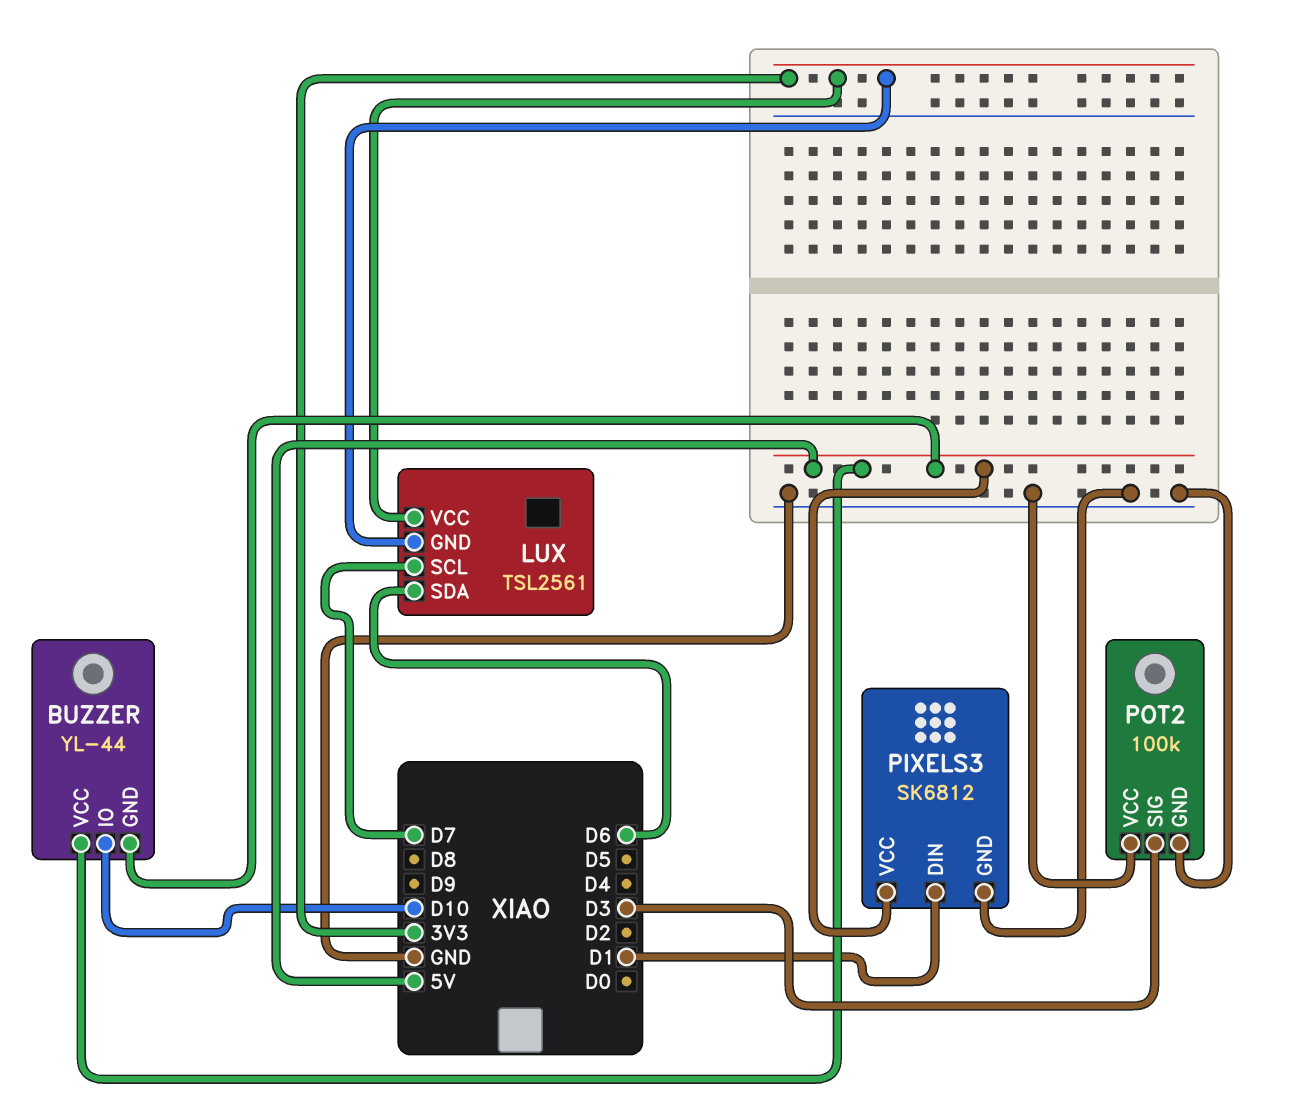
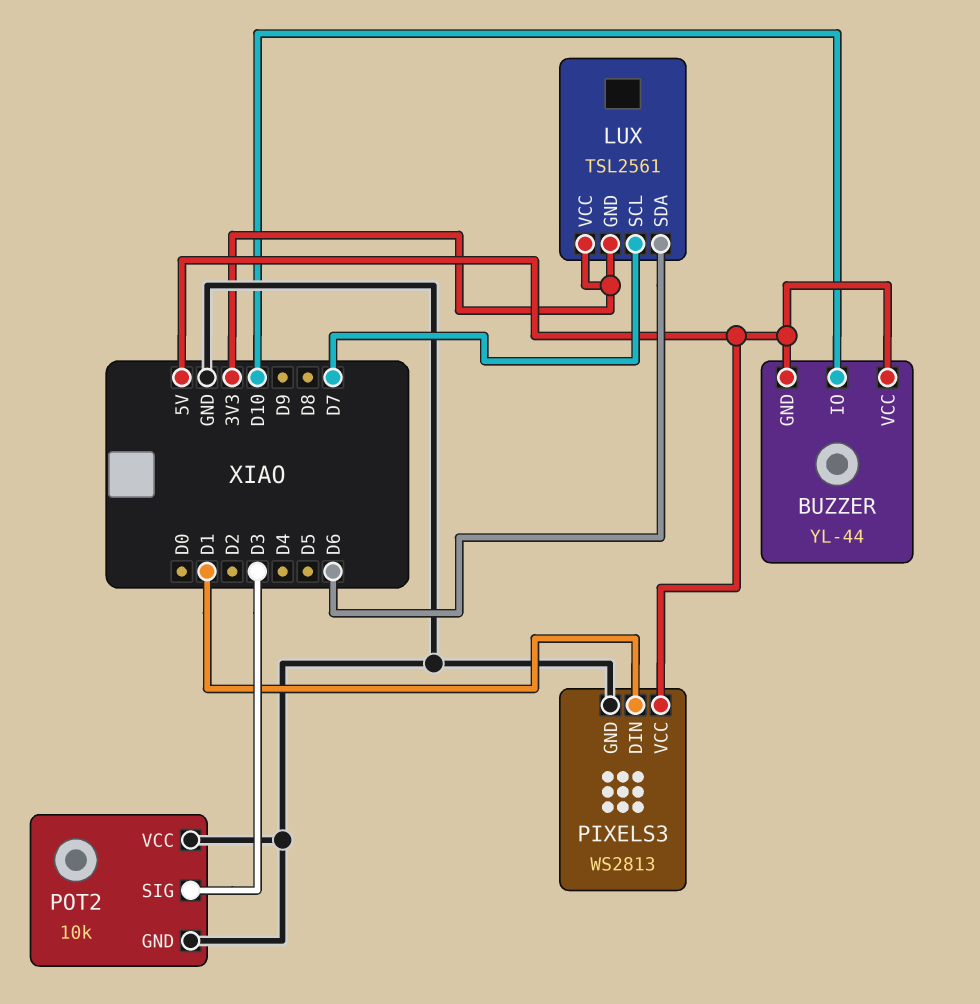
PIXELS3: SK6812 -> WS2813
POT2: 100k -> 10k

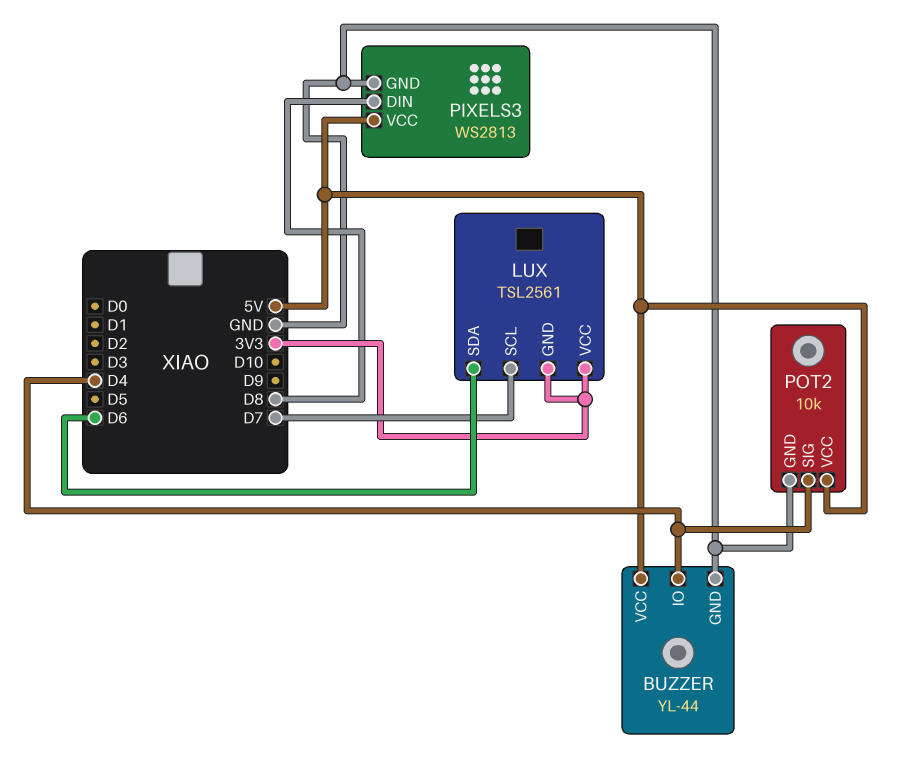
BUZZER pin GND: 5V -> GND
BUZZER pin IO: D10 -> D4
PIXELS3 pin DIN: D1 -> D8
POT2 pin SIG: D3 -> D4
POT2 pin VCC: GND -> 5V

